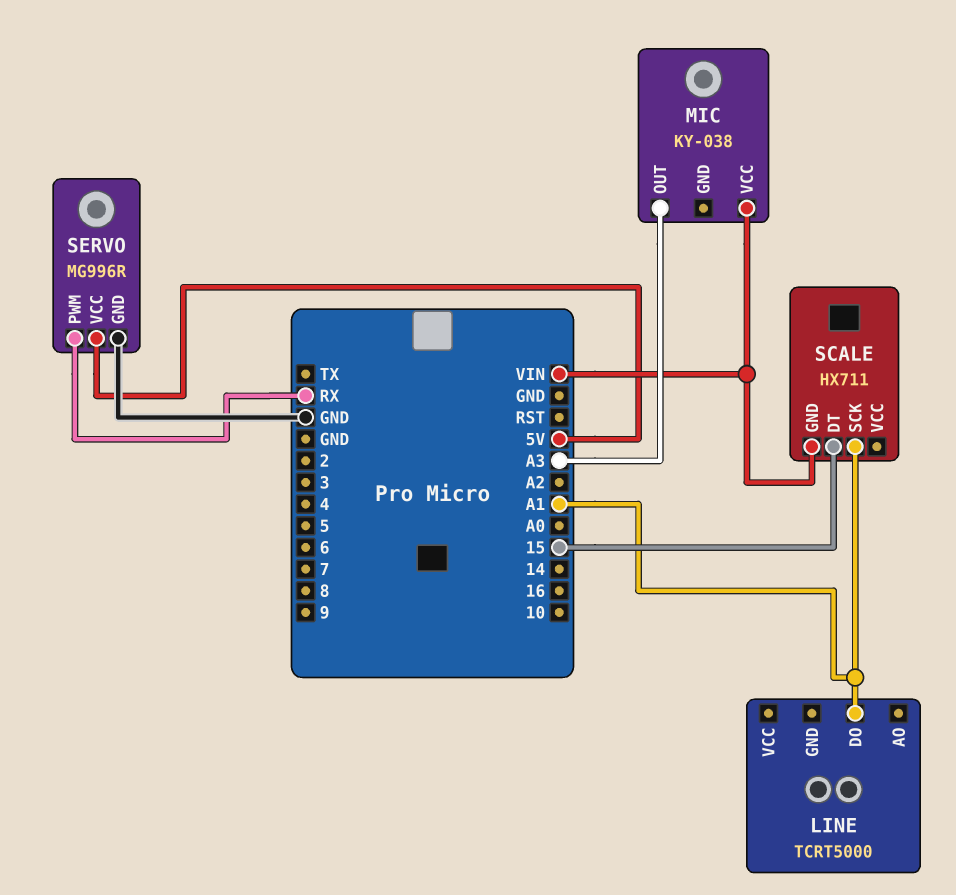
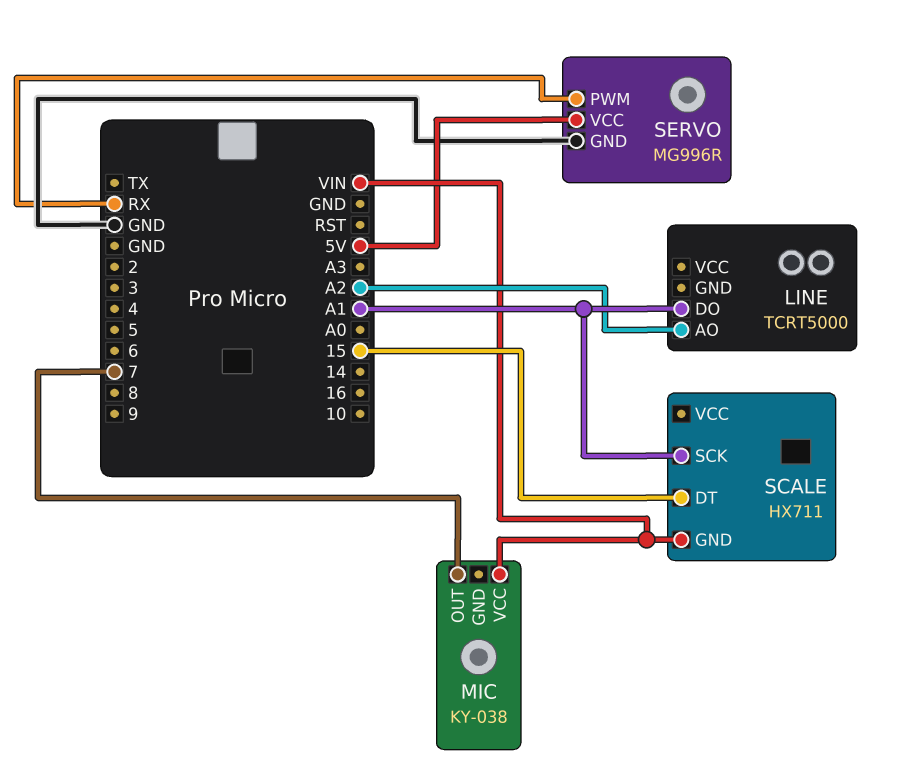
LINE pin AO: none -> A2
MIC pin OUT: A3 -> 7

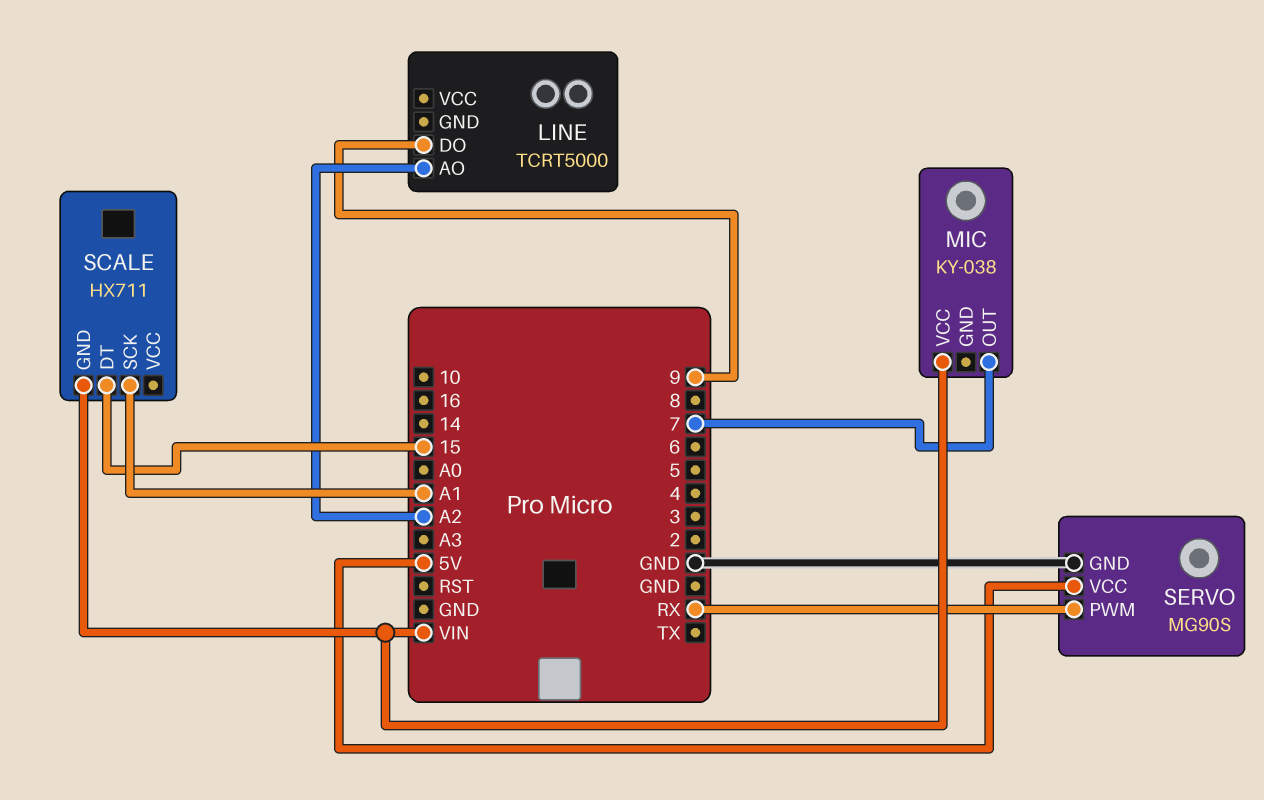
LINE pin DO: A1 -> 9
SERVO: MG996R -> MG90S

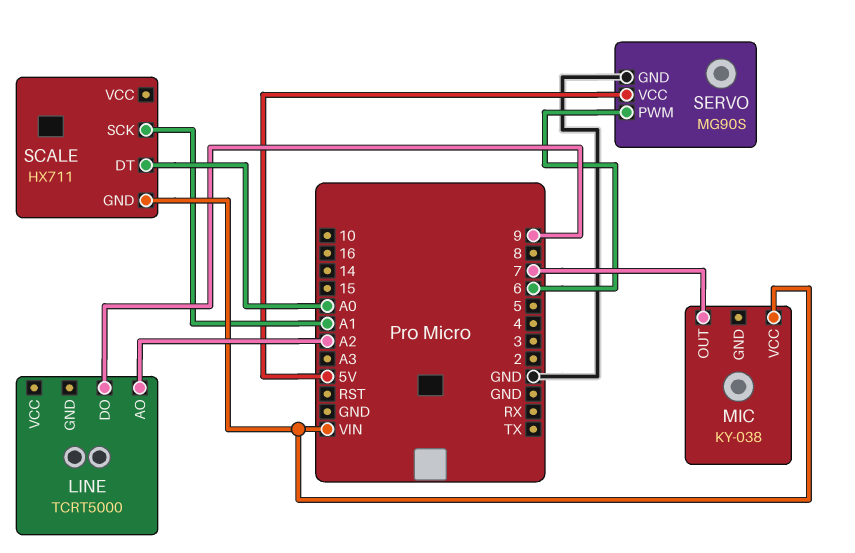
SCALE pin DT: 15 -> A0
SERVO pin PWM: RX -> 6

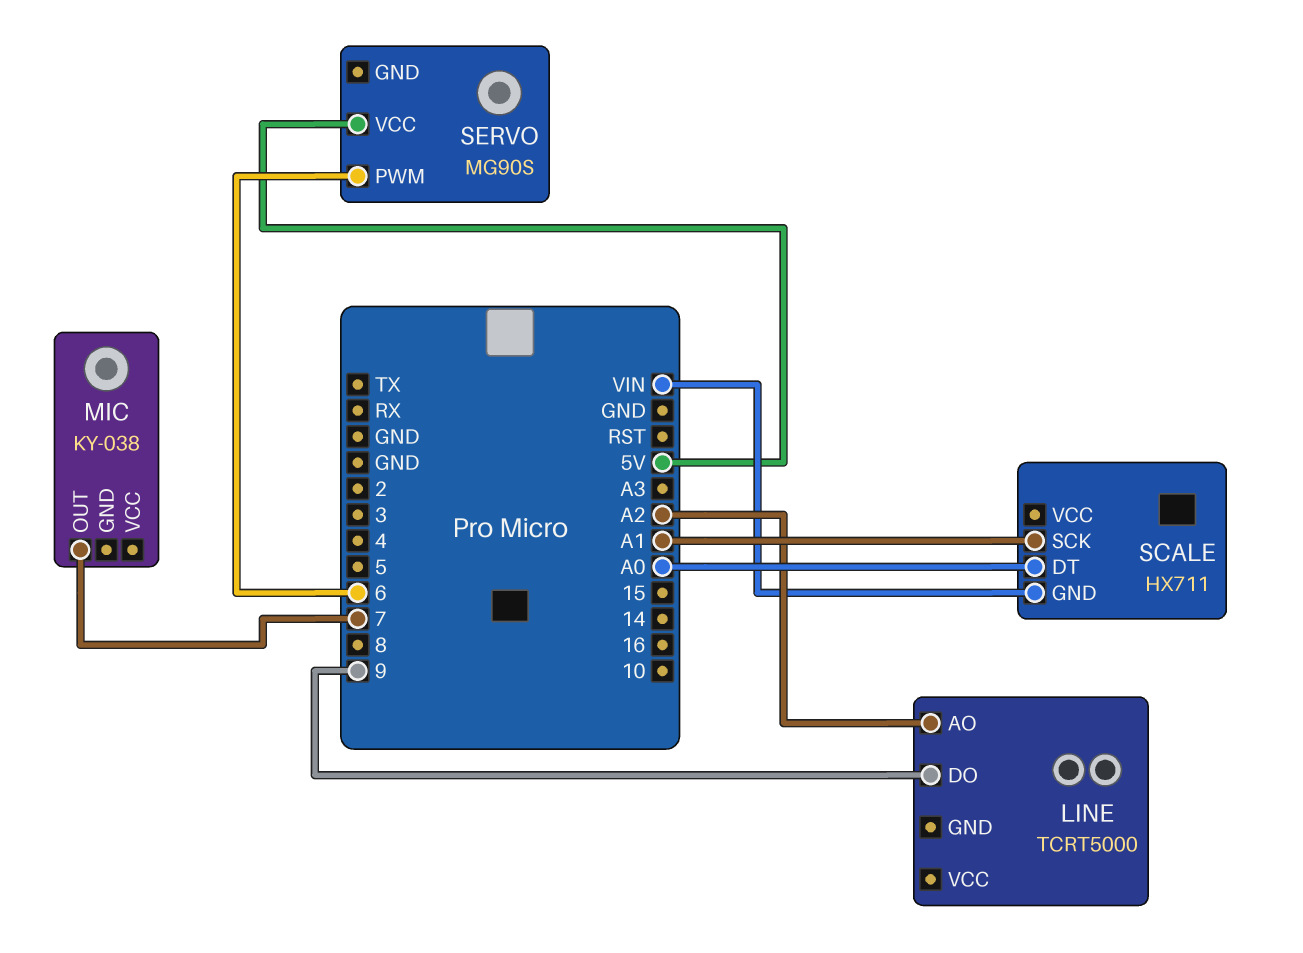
MIC pin VCC: VIN -> none
SERVO pin GND: GND -> none

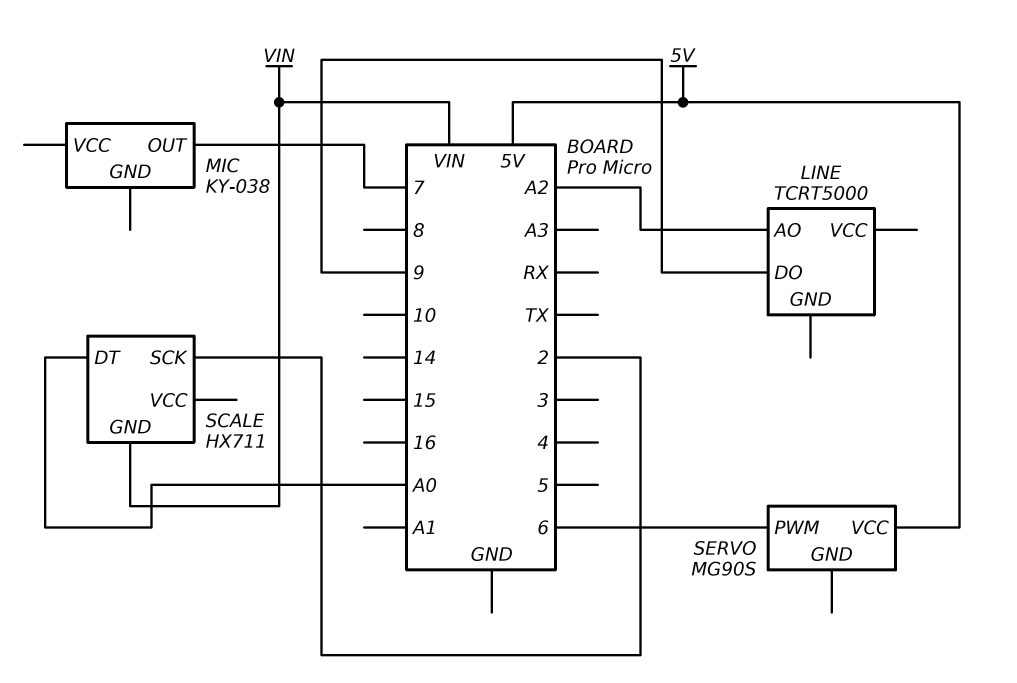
SCALE pin SCK: A1 -> 2

